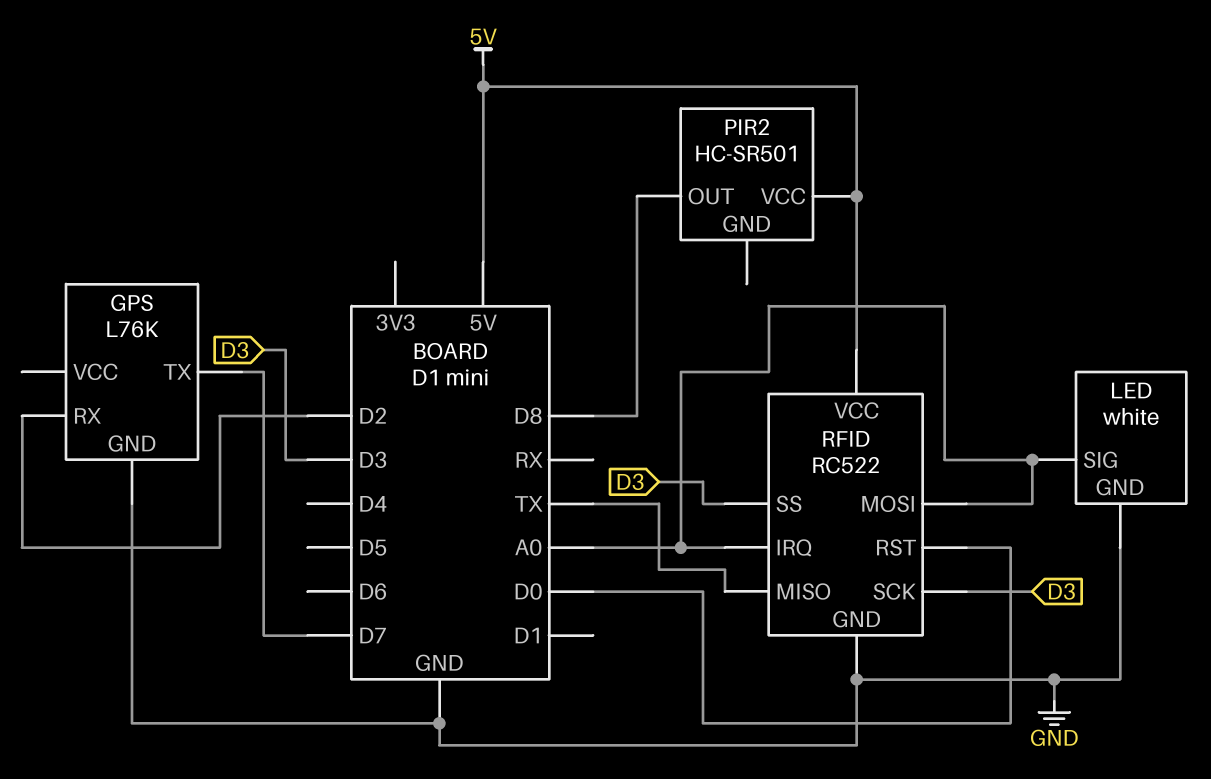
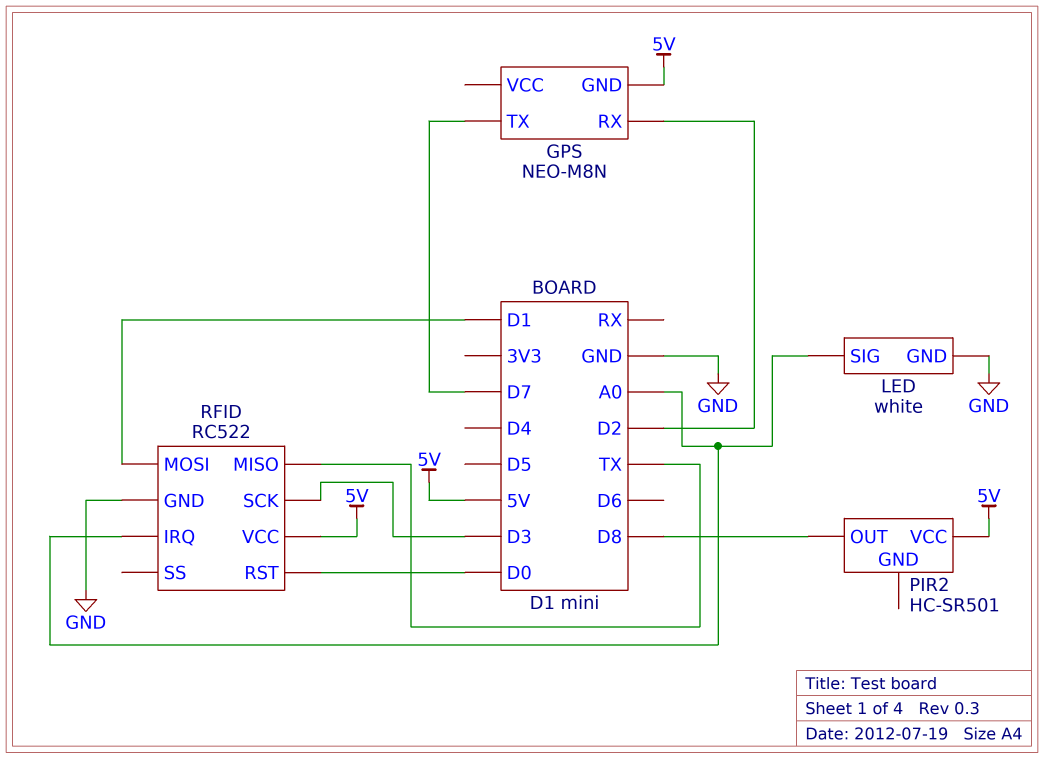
GPS: L76K -> NEO-M8N
GPS pin GND: GND -> 5V
RFID pin MOSI: A0 -> D1
RFID pin SS: D3 -> none

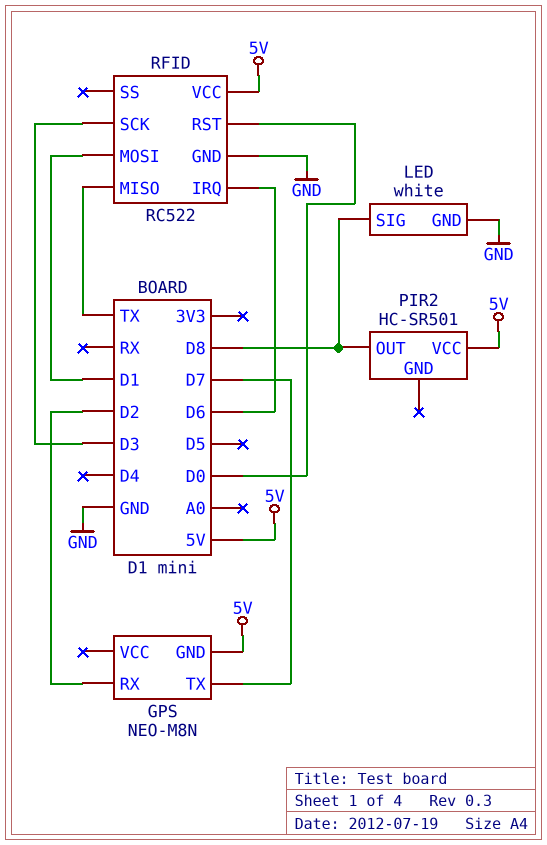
LED pin SIG: A0 -> D8
RFID pin IRQ: A0 -> D6

